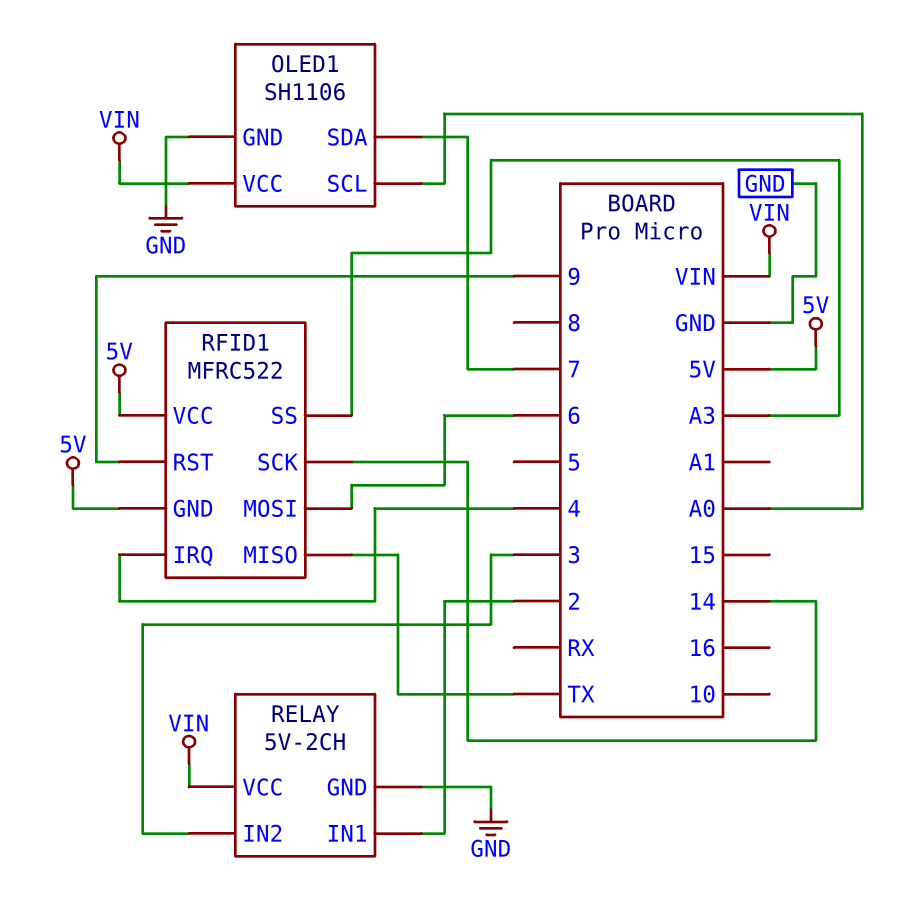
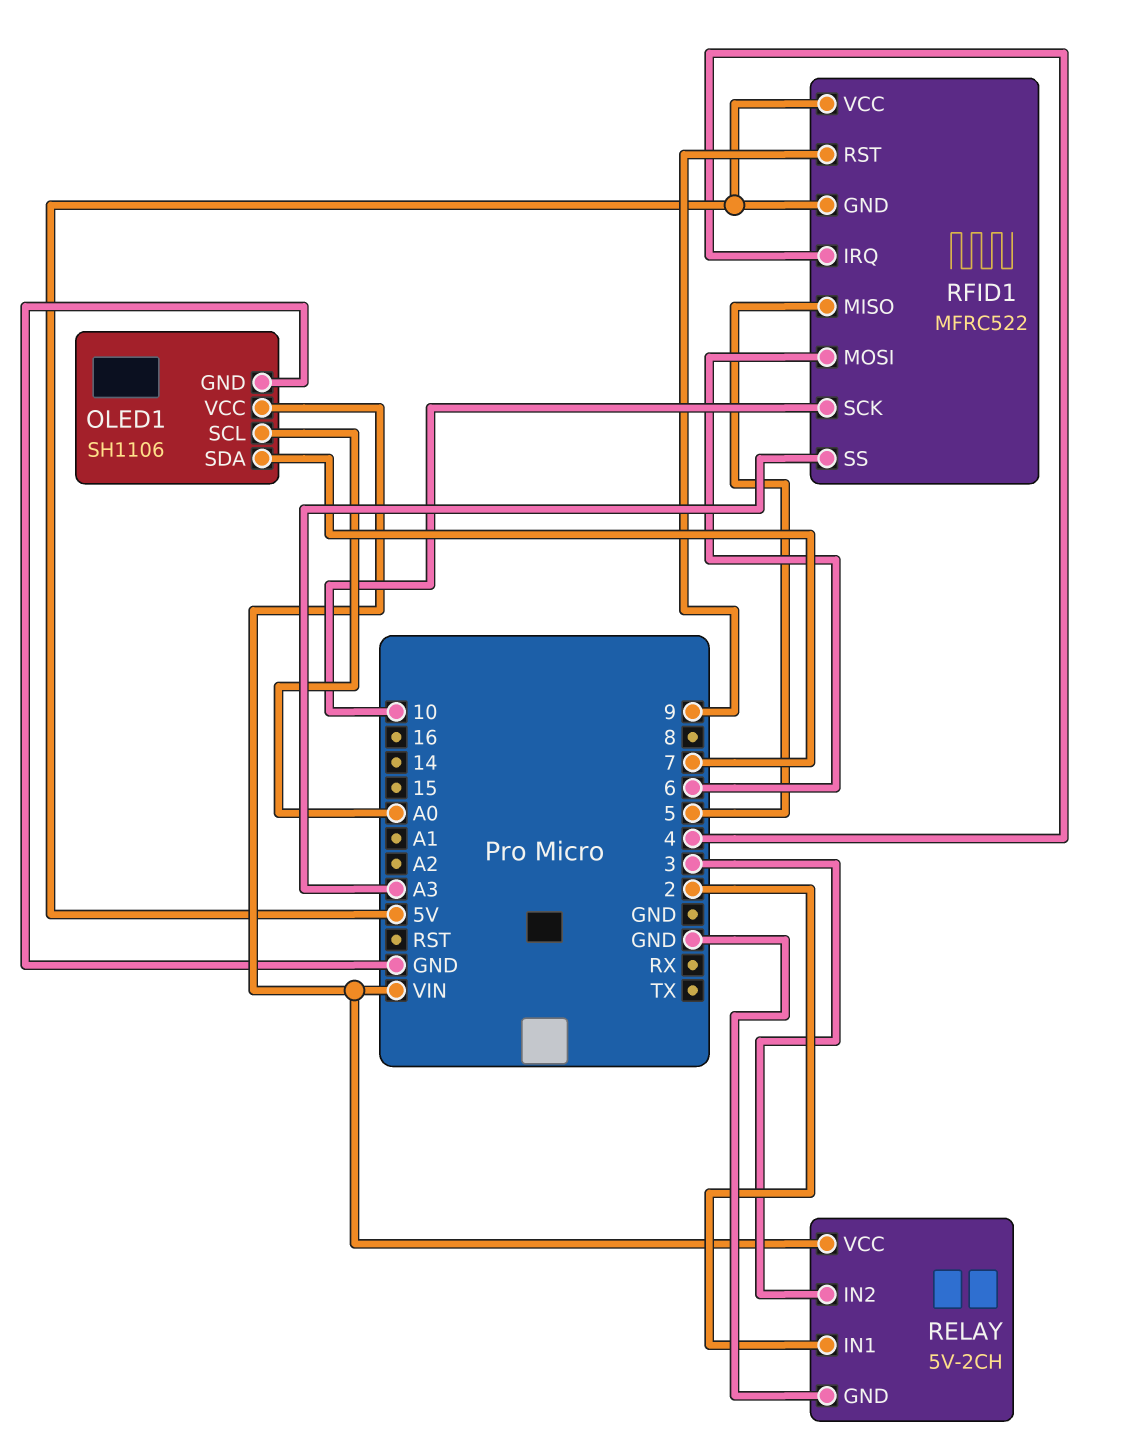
RFID1 pin MISO: TX -> 5
RFID1 pin SCK: 14 -> 10

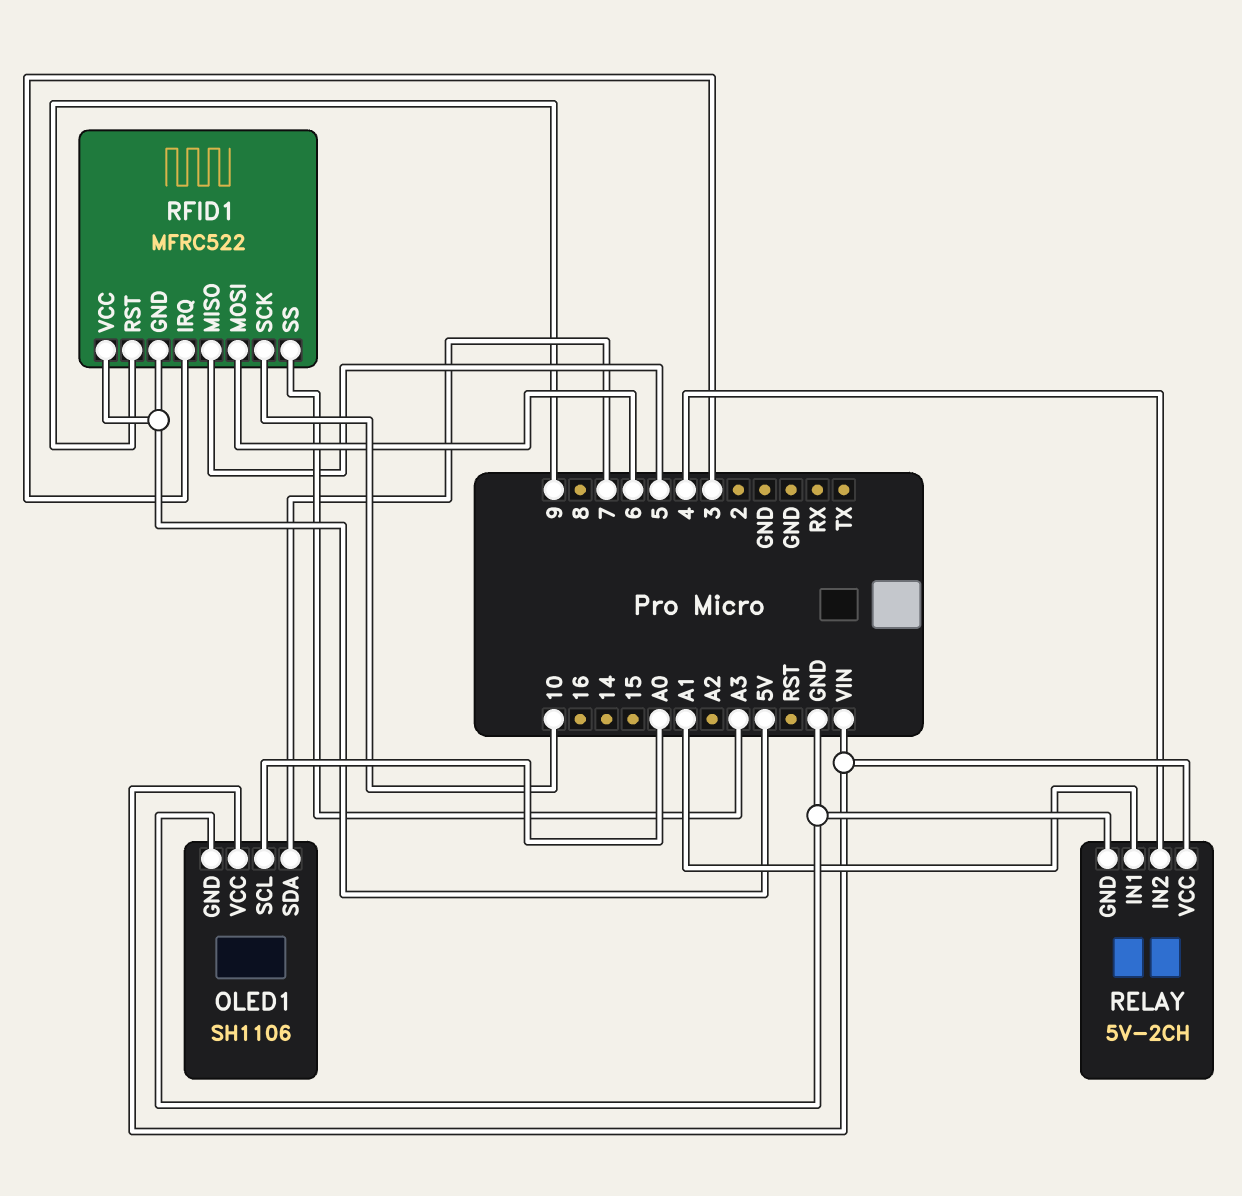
RELAY pin IN1: 2 -> A1
RELAY pin IN2: 3 -> 4
RFID1 pin IRQ: 4 -> 3

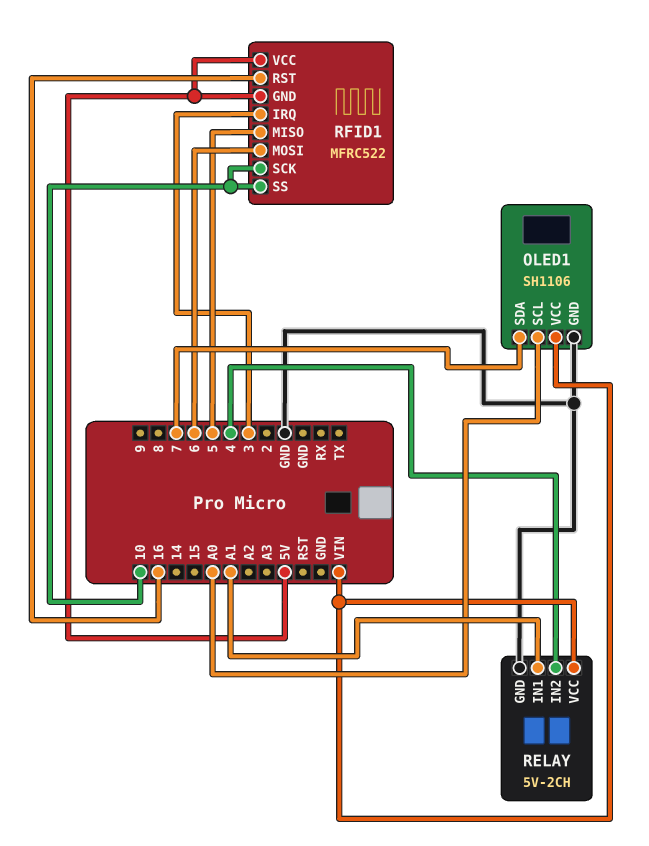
RFID1 pin RST: 9 -> 16
RFID1 pin SS: A3 -> 10

